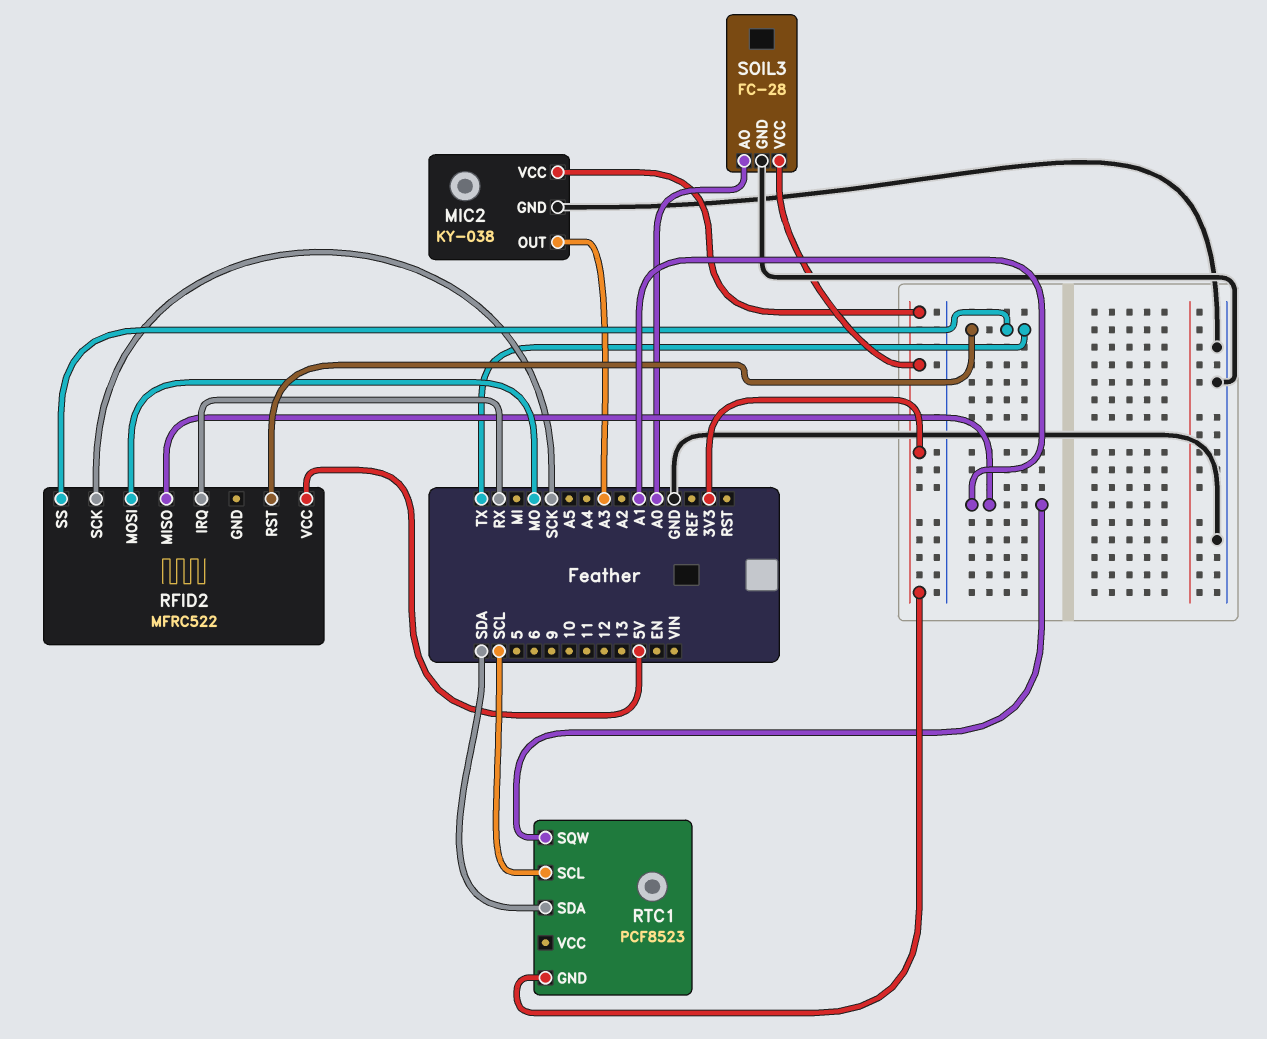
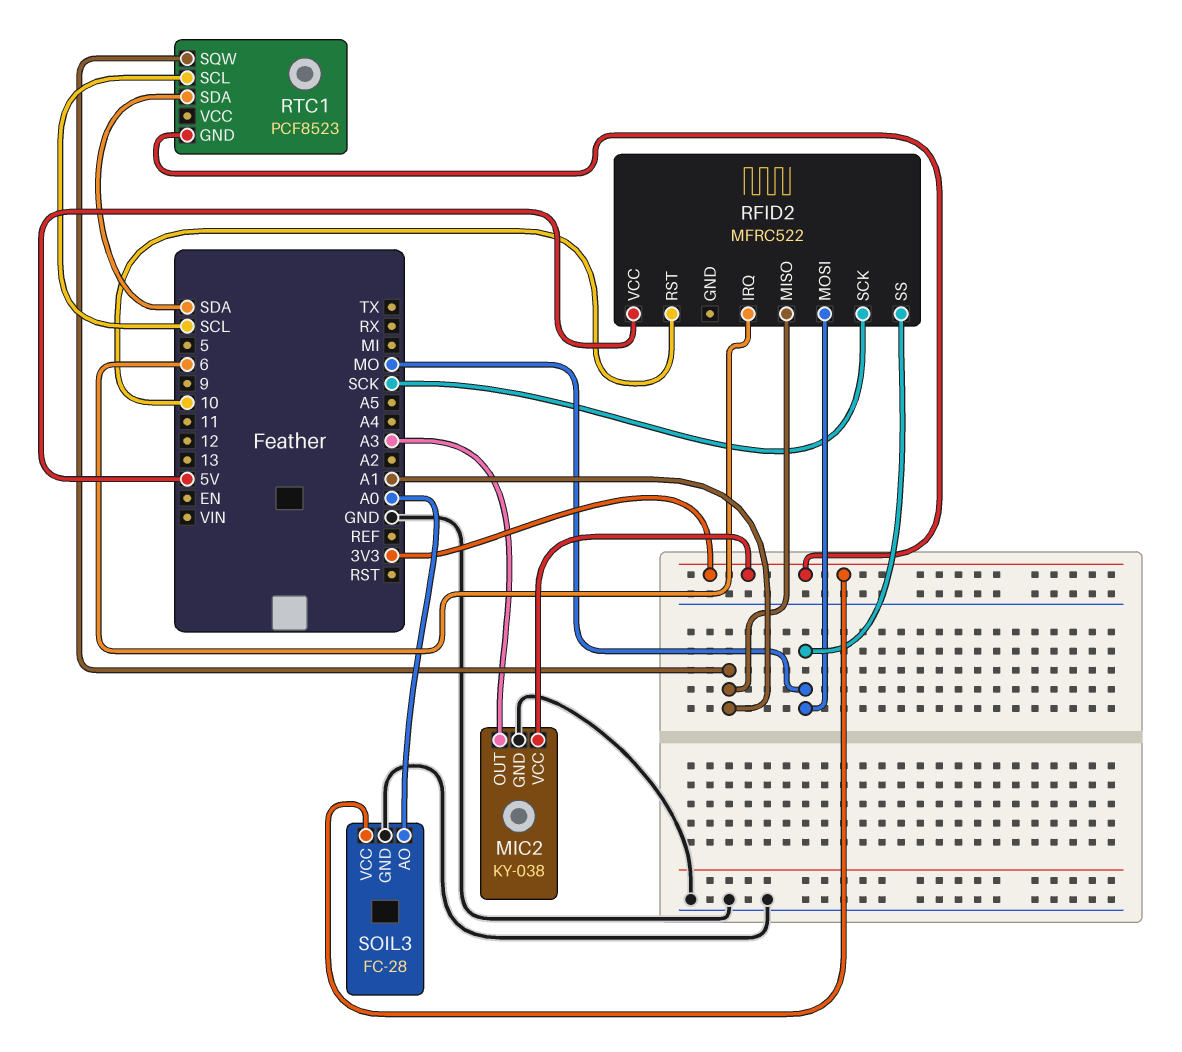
RFID2 pin IRQ: RX -> 6
RFID2 pin RST: TX -> 10
RFID2 pin SS: TX -> MO

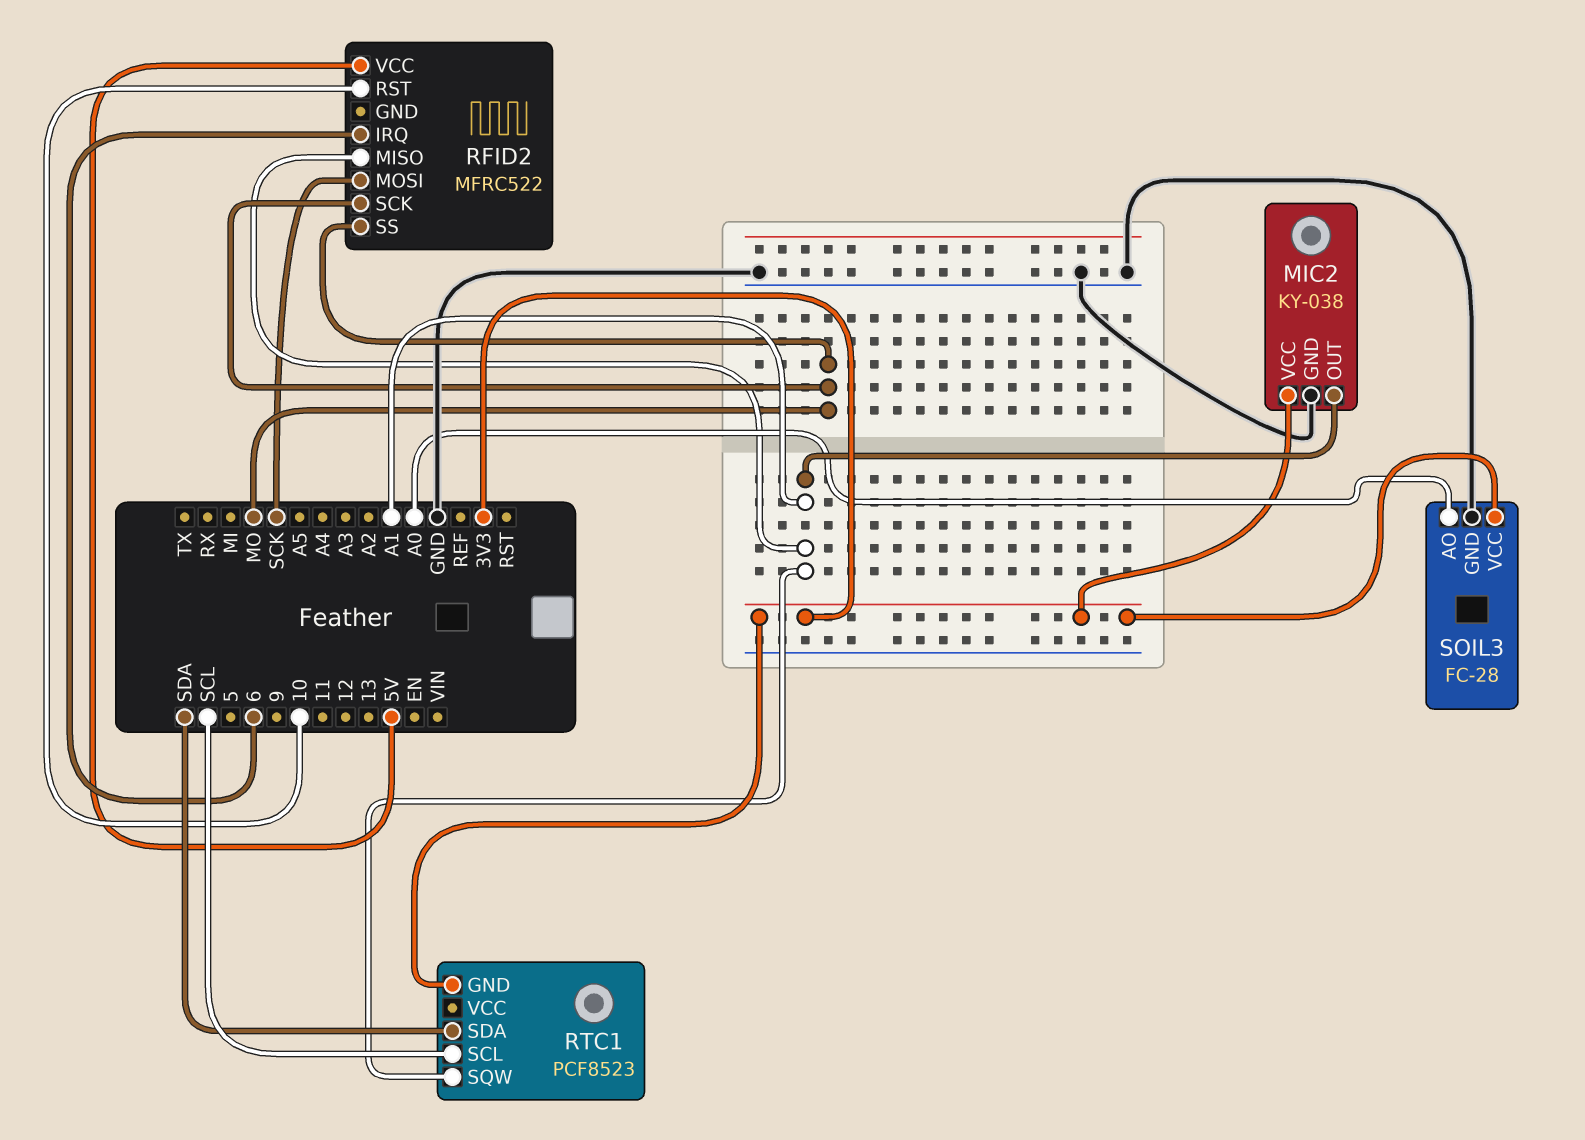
MIC2 pin OUT: A3 -> A1
RFID2 pin MOSI: MO -> SCK
RFID2 pin SCK: SCK -> MO

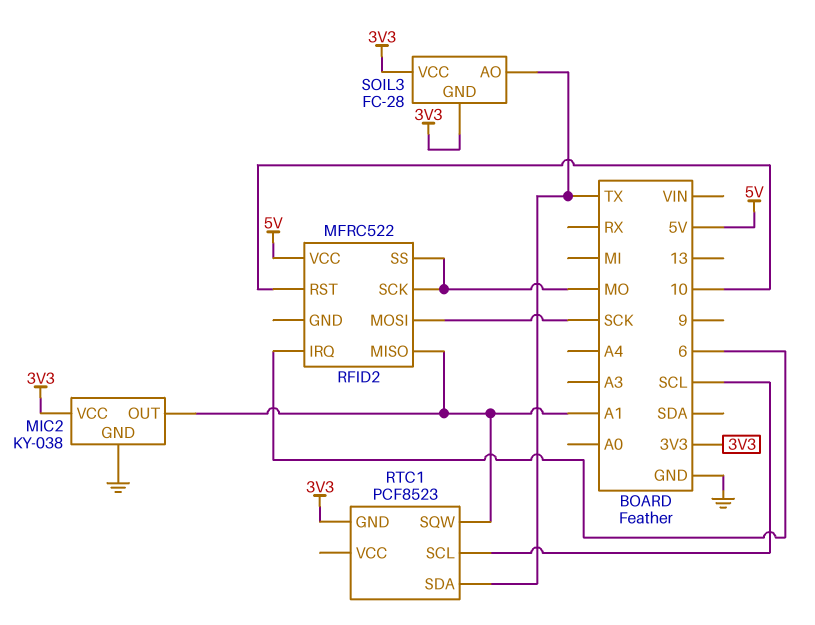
RTC1 pin SDA: SDA -> TX
SOIL3 pin AO: A0 -> TX
SOIL3 pin GND: GND -> 3V3

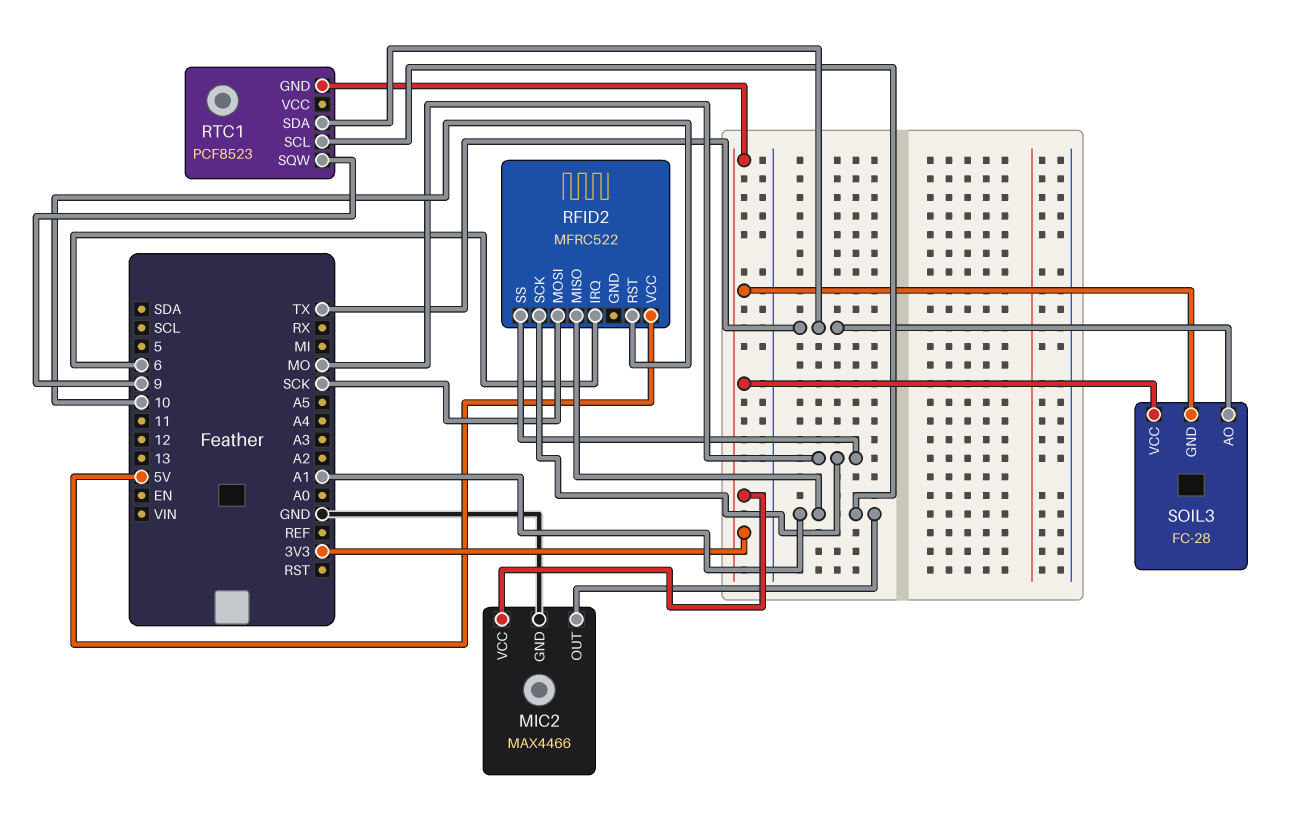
MIC2: KY-038 -> MAX4466
RTC1 pin SCL: SCL -> A1
RTC1 pin SQW: A1 -> 9

